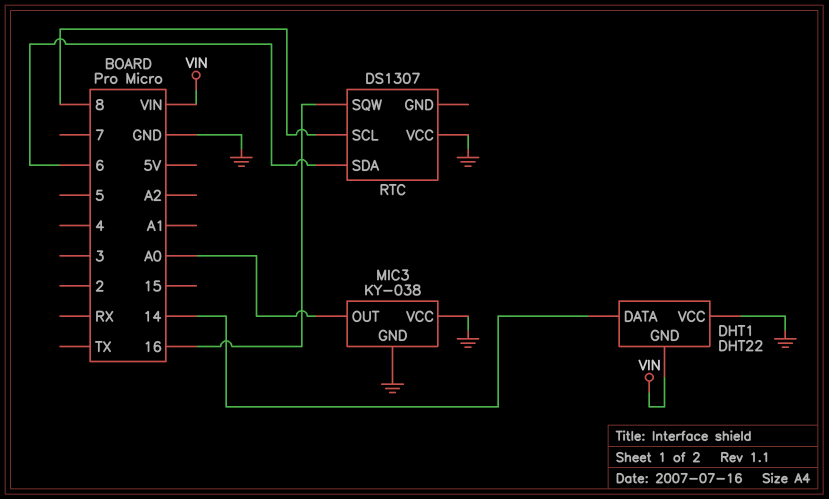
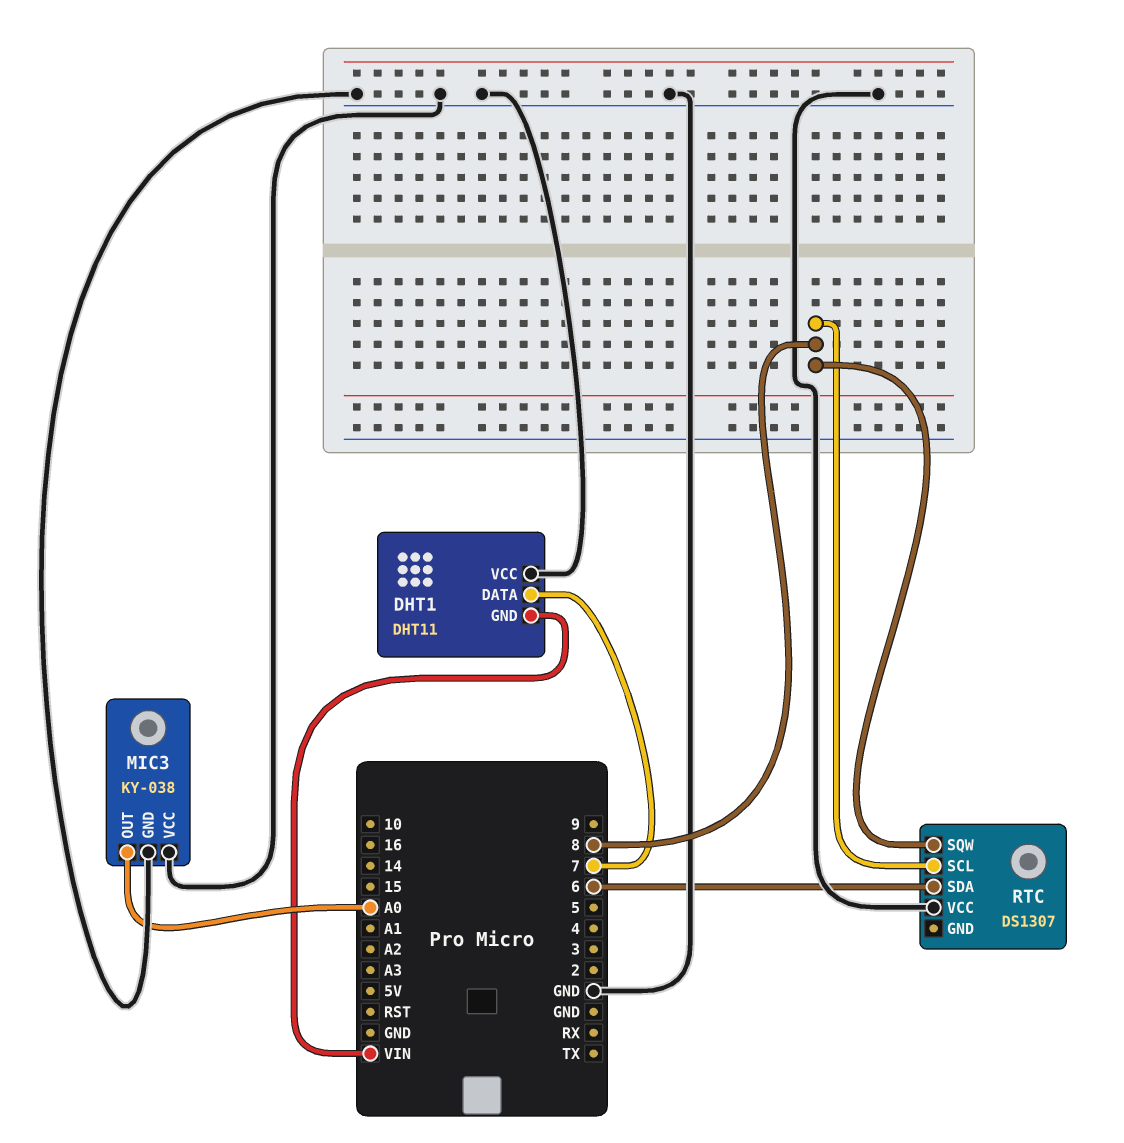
DHT1: DHT22 -> DHT11
DHT1 pin DATA: 14 -> 7
RTC pin SQW: 16 -> 8

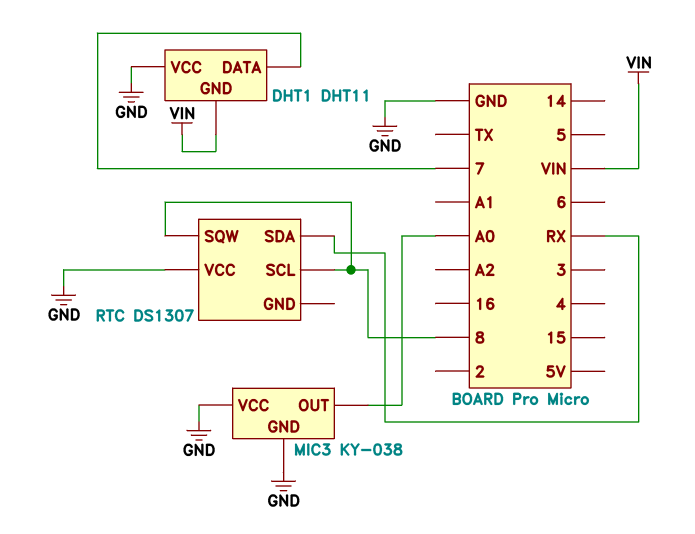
RTC pin SDA: 6 -> RX

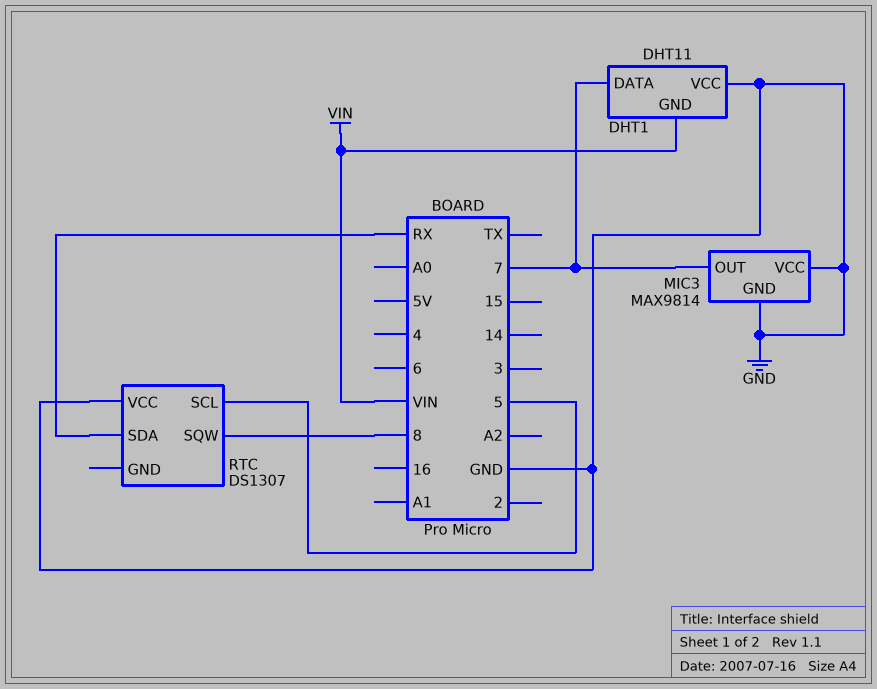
MIC3: KY-038 -> MAX9814
MIC3 pin OUT: A0 -> 7
RTC pin SCL: 8 -> 5

